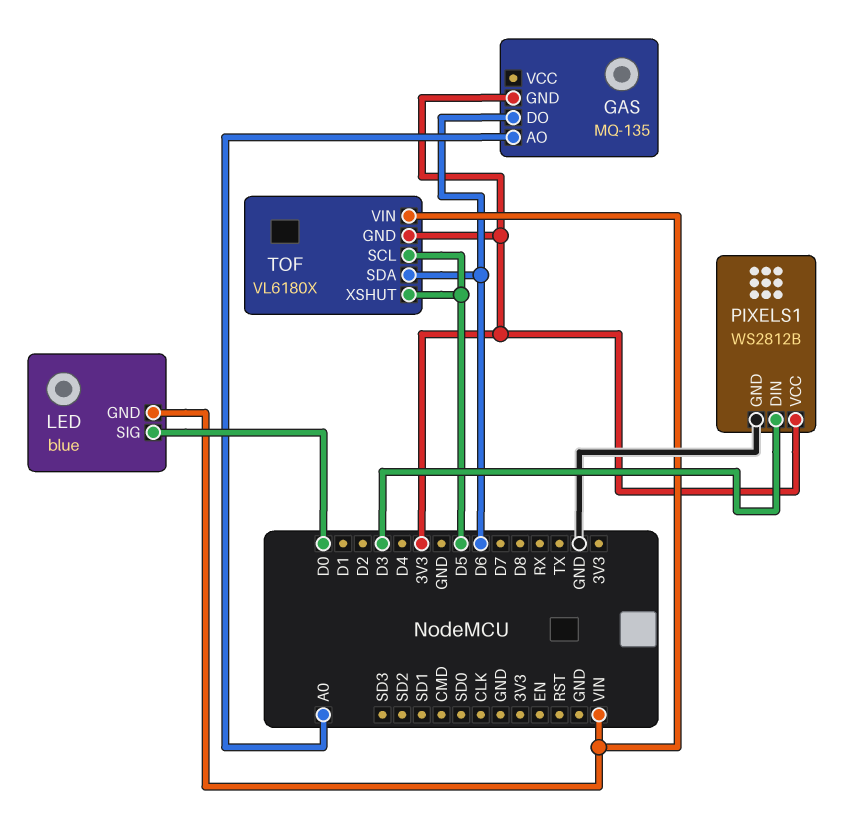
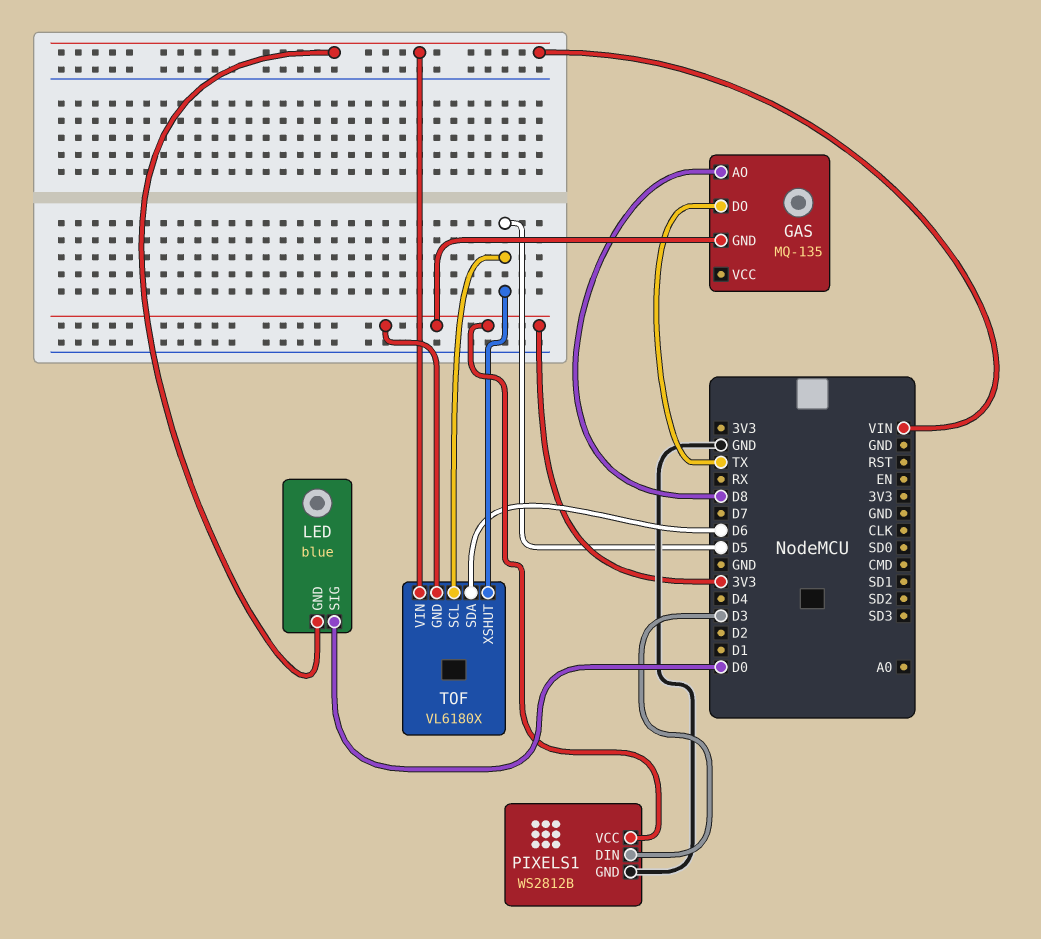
GAS pin AO: A0 -> D8
GAS pin DO: D6 -> TX

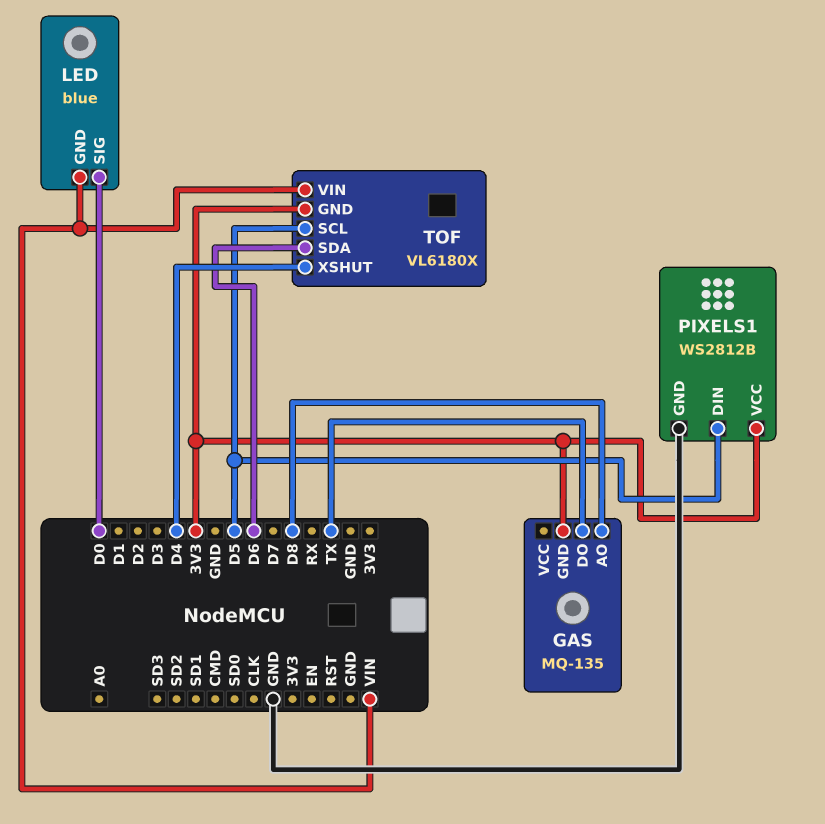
PIXELS1 pin DIN: D3 -> D5
TOF pin XSHUT: D5 -> D4

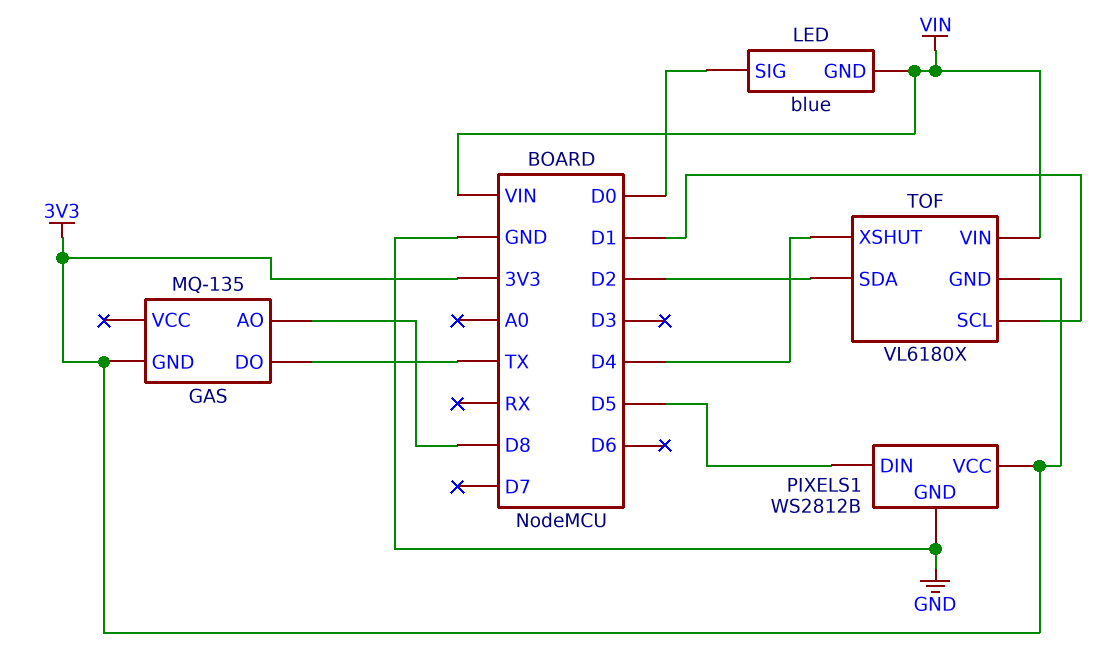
TOF pin SCL: D5 -> D1
TOF pin SDA: D6 -> D2

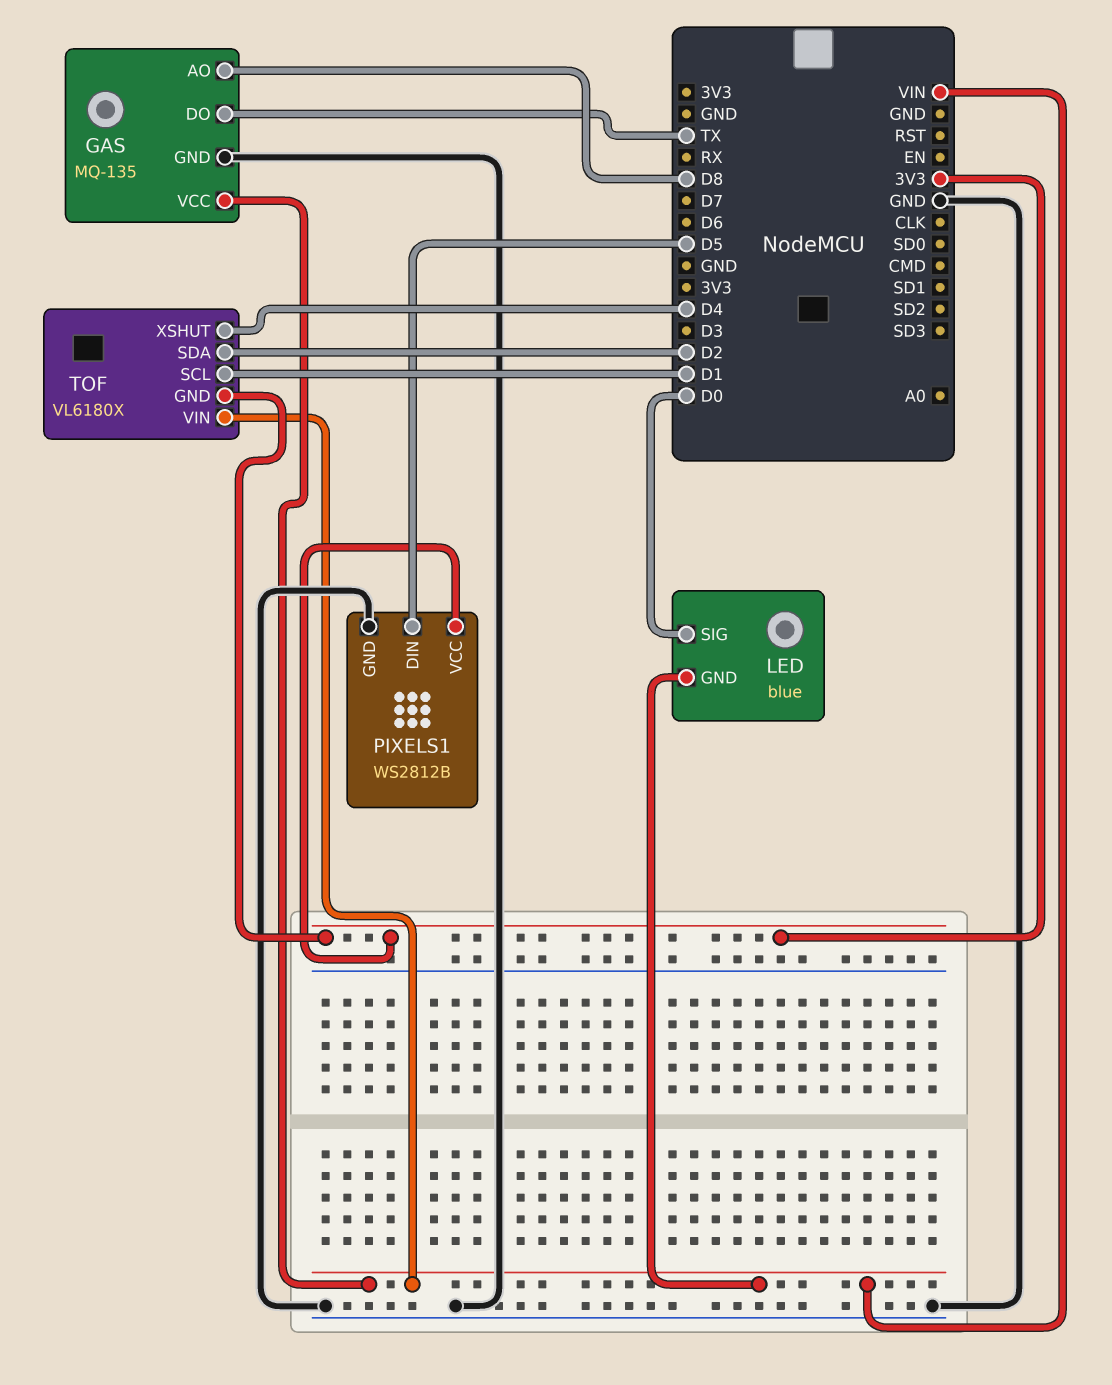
GAS pin GND: 3V3 -> GND
GAS pin VCC: none -> VIN

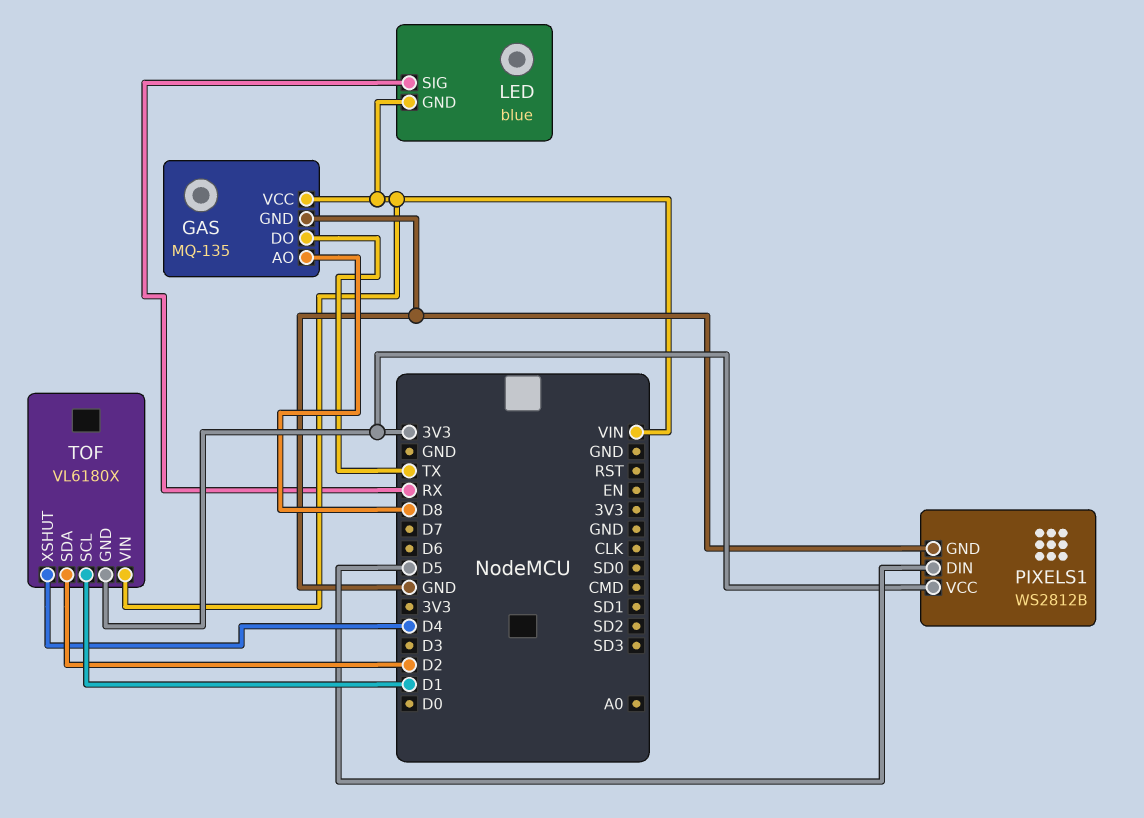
LED pin SIG: D0 -> RX

